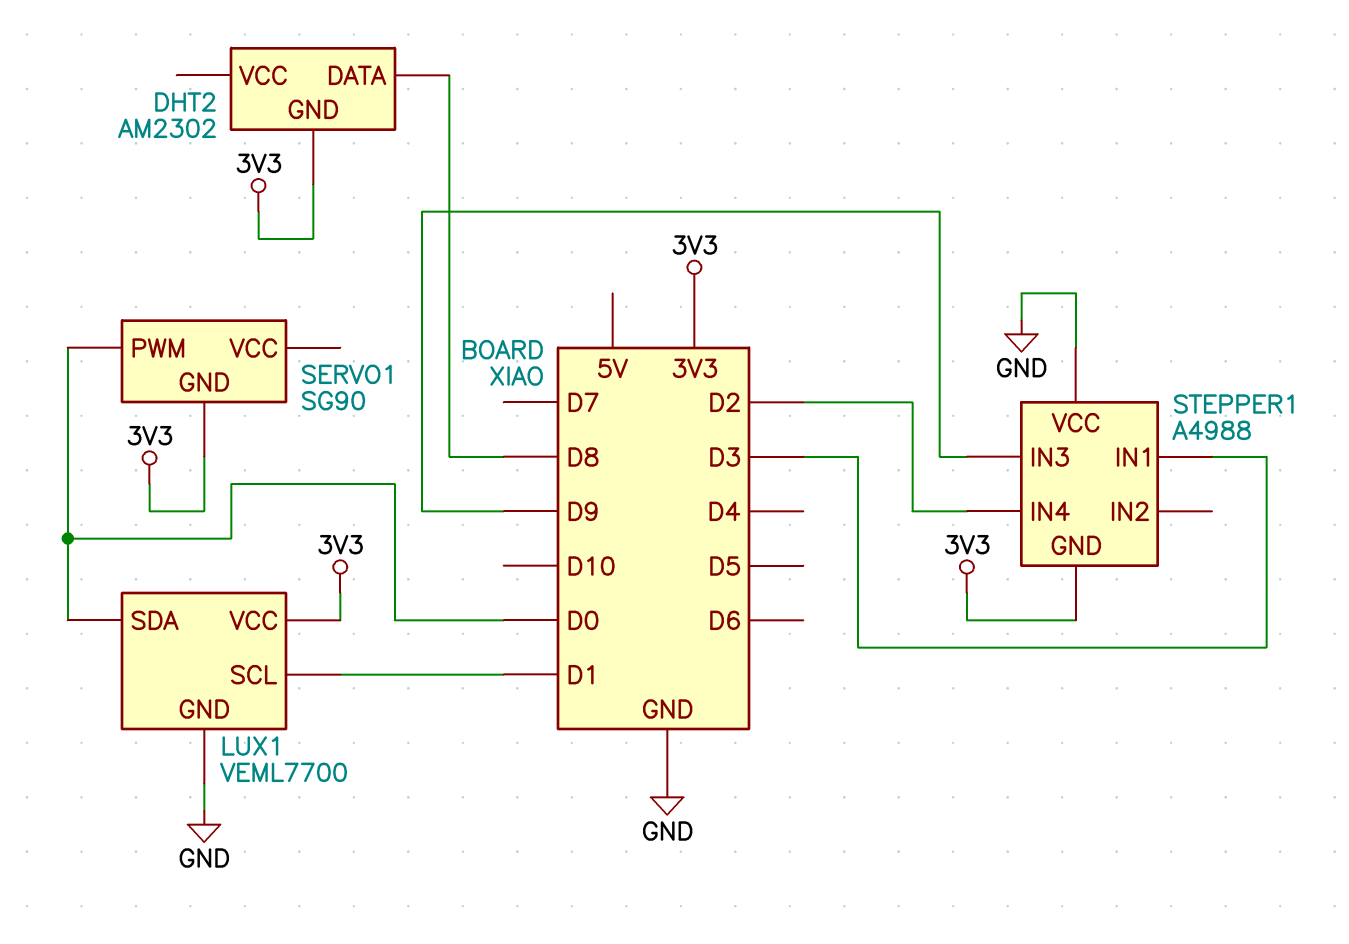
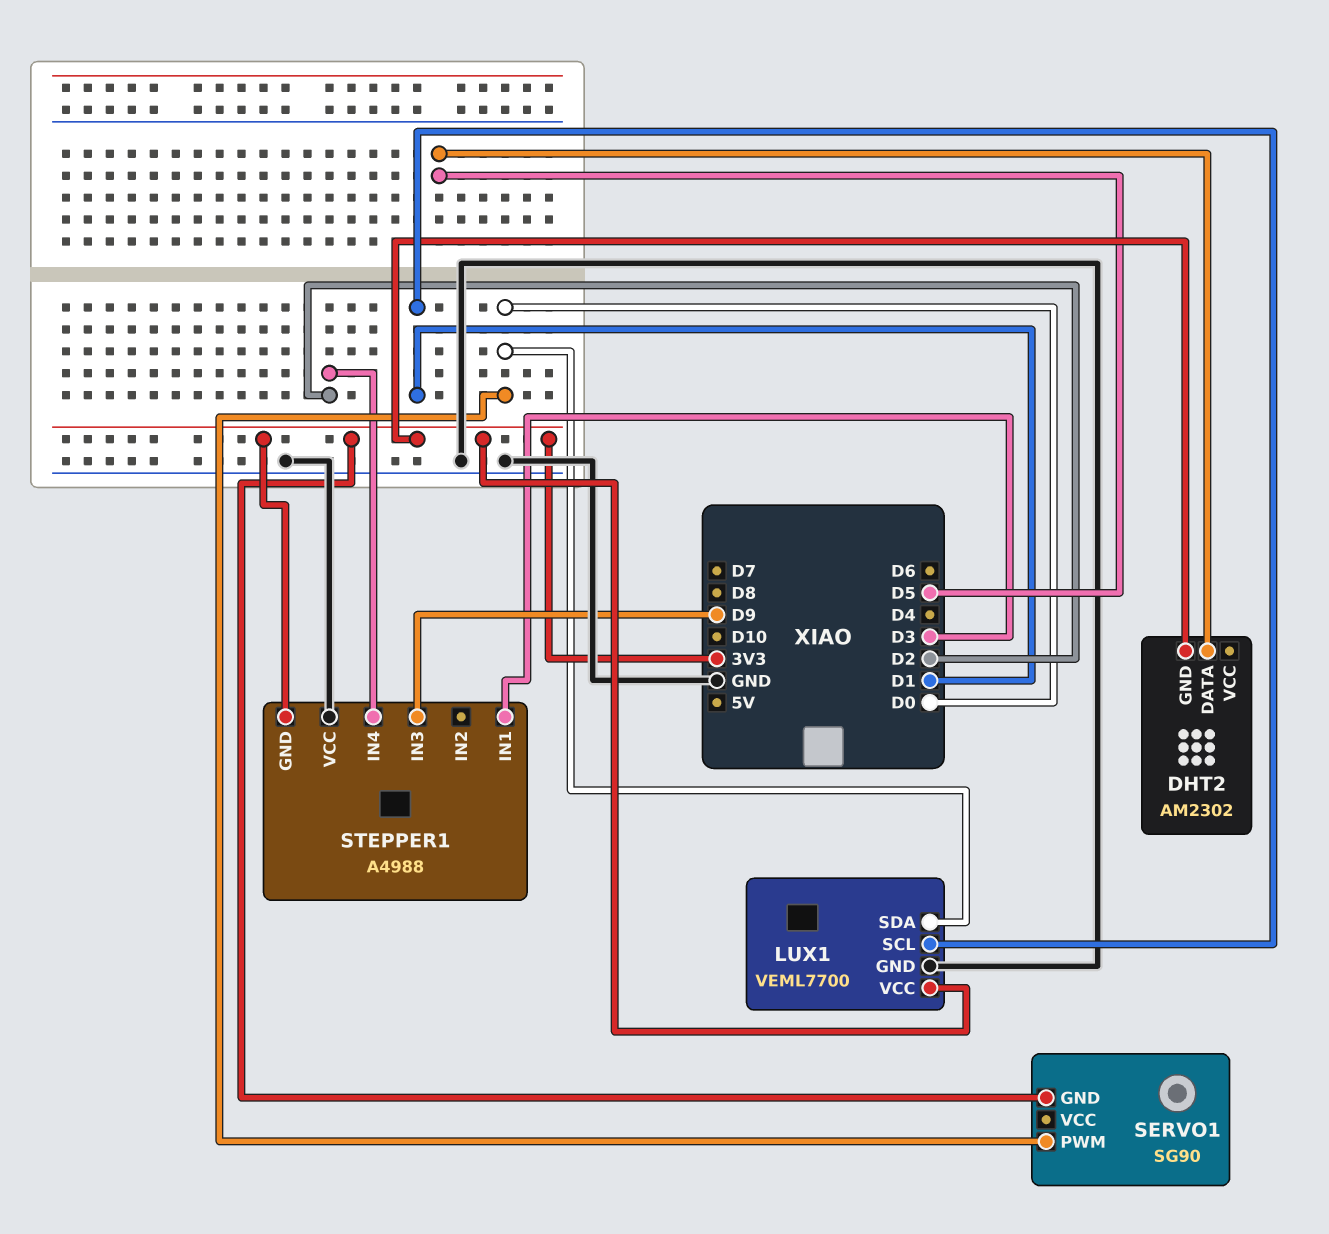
DHT2 pin DATA: D8 -> D5

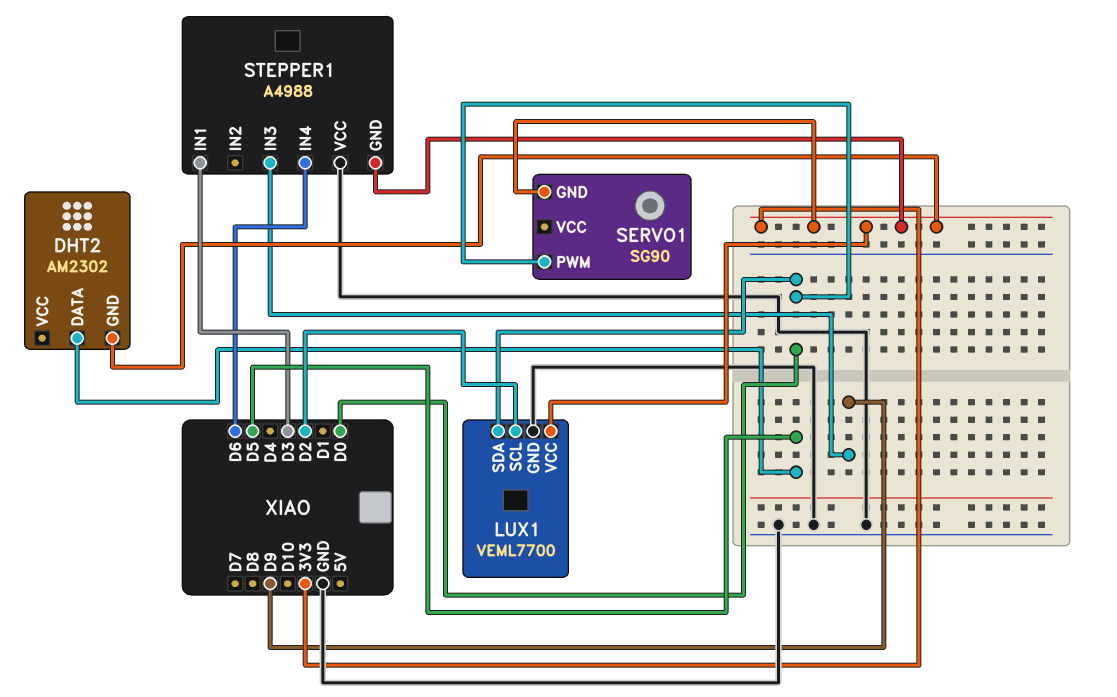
LUX1 pin SCL: D1 -> D2
STEPPER1 pin IN4: D2 -> D6

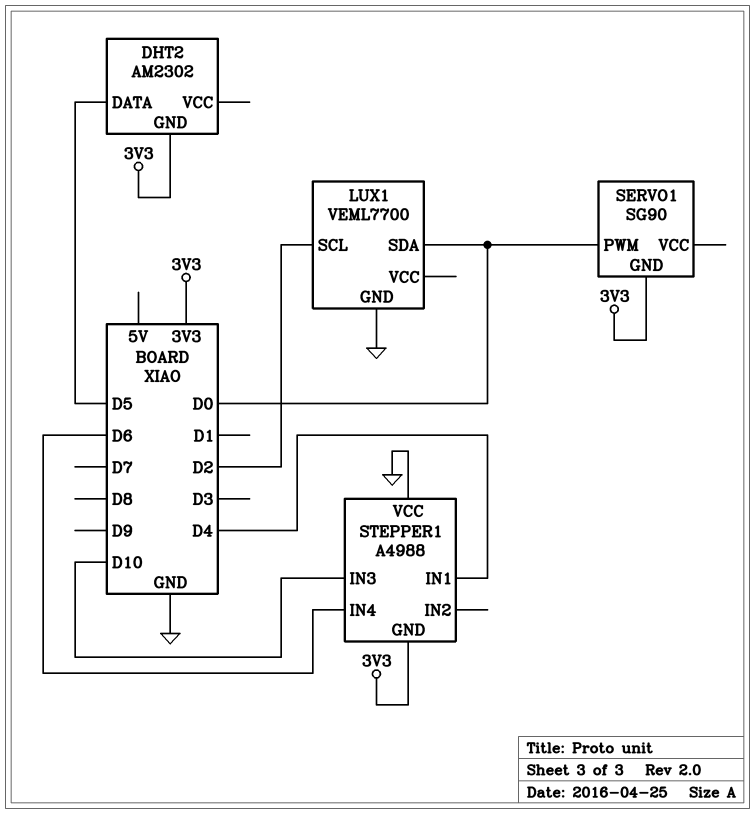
LUX1 pin VCC: 3V3 -> none
STEPPER1 pin IN1: D3 -> D4
STEPPER1 pin IN3: D9 -> D10

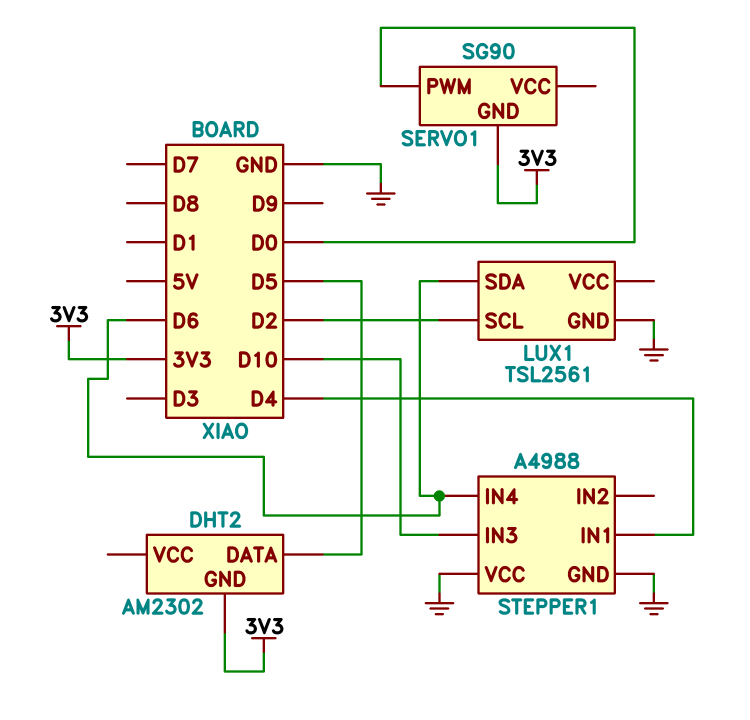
LUX1: VEML7700 -> TSL2561
LUX1 pin SDA: D0 -> D6
STEPPER1 pin GND: 3V3 -> GND

